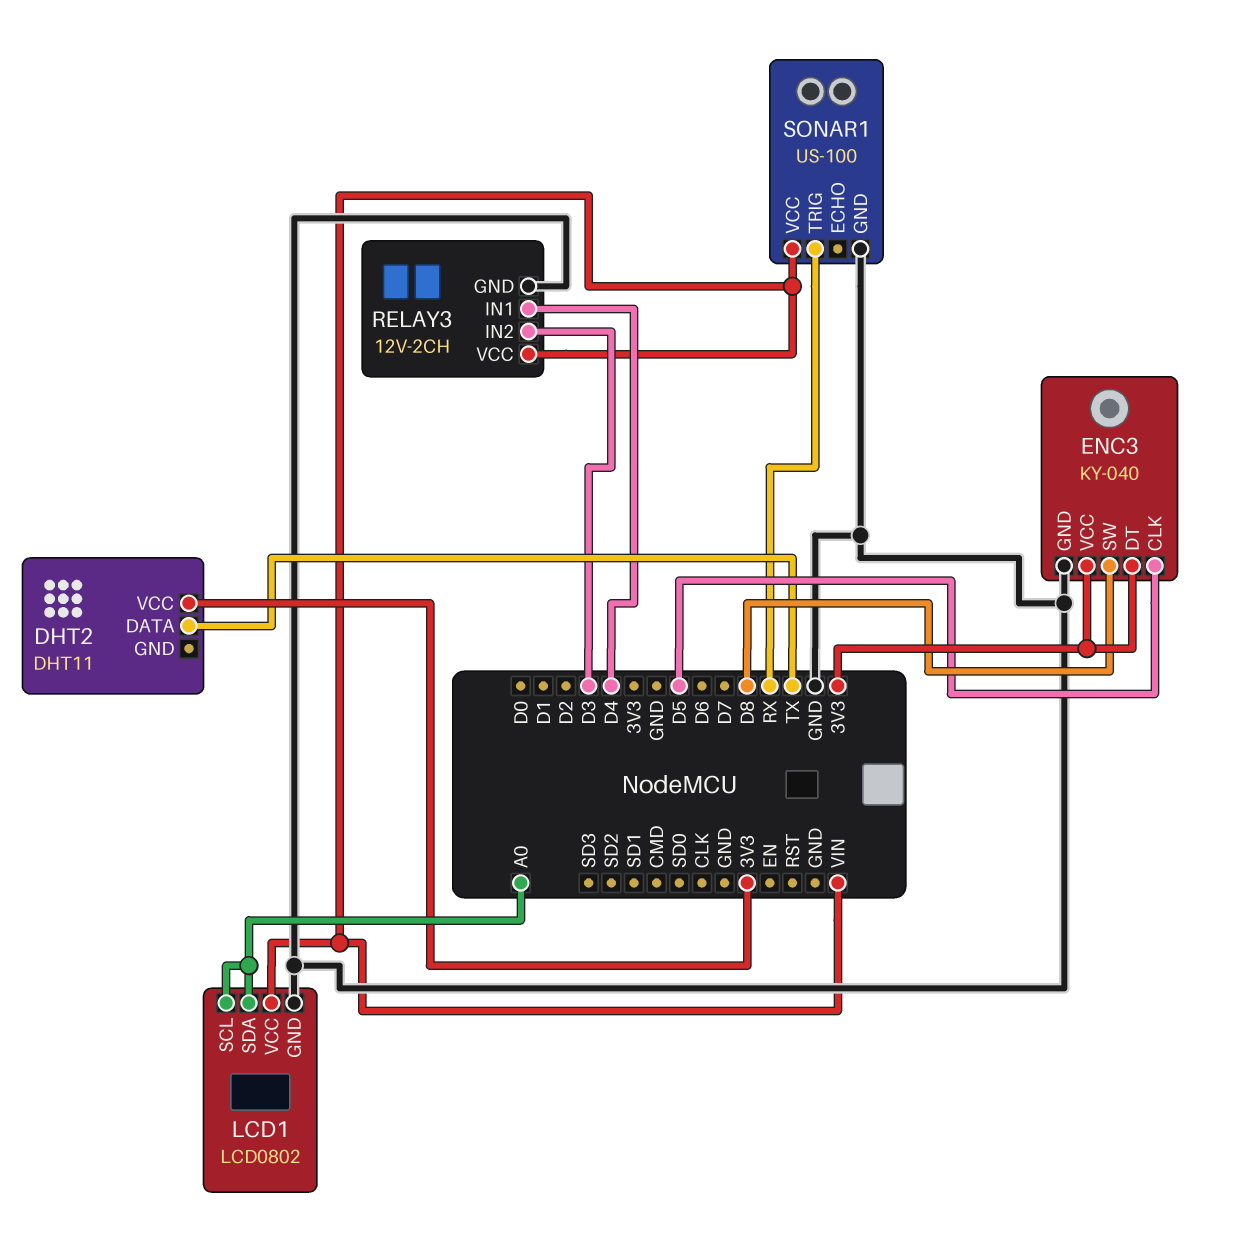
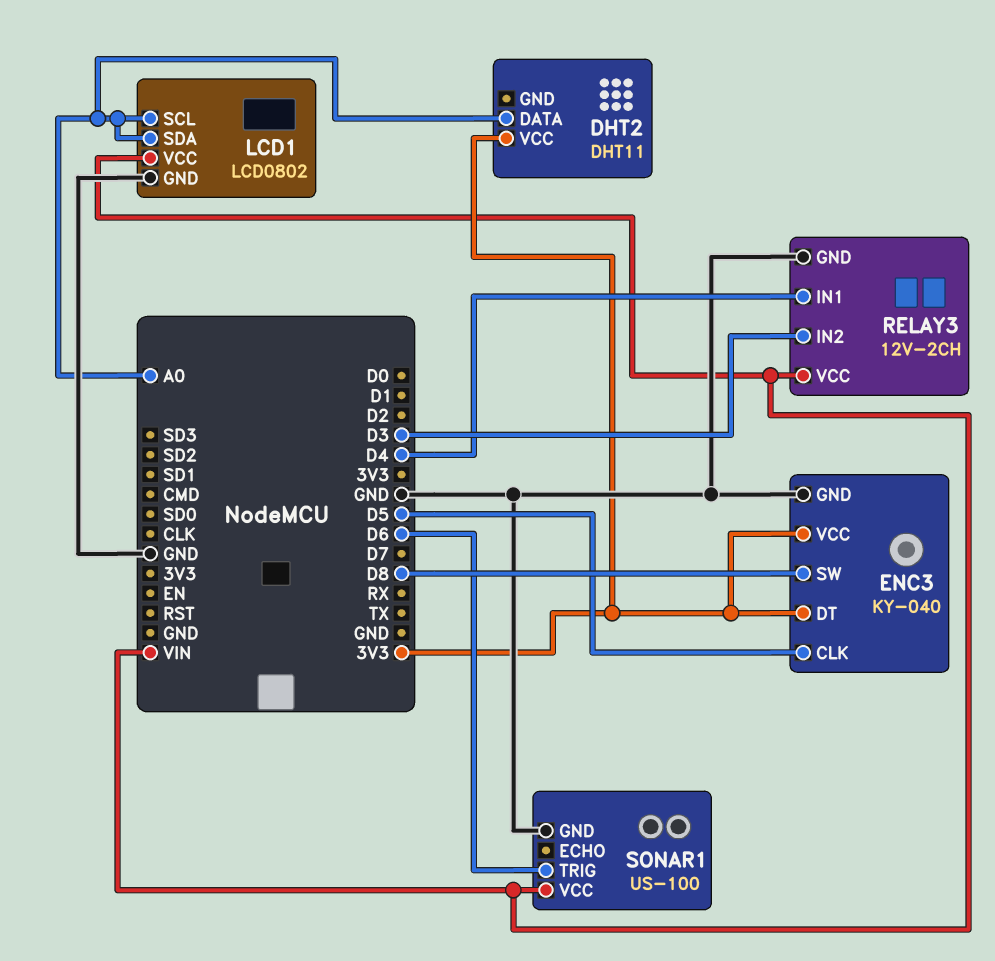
DHT2 pin DATA: TX -> A0
SONAR1 pin TRIG: RX -> D6

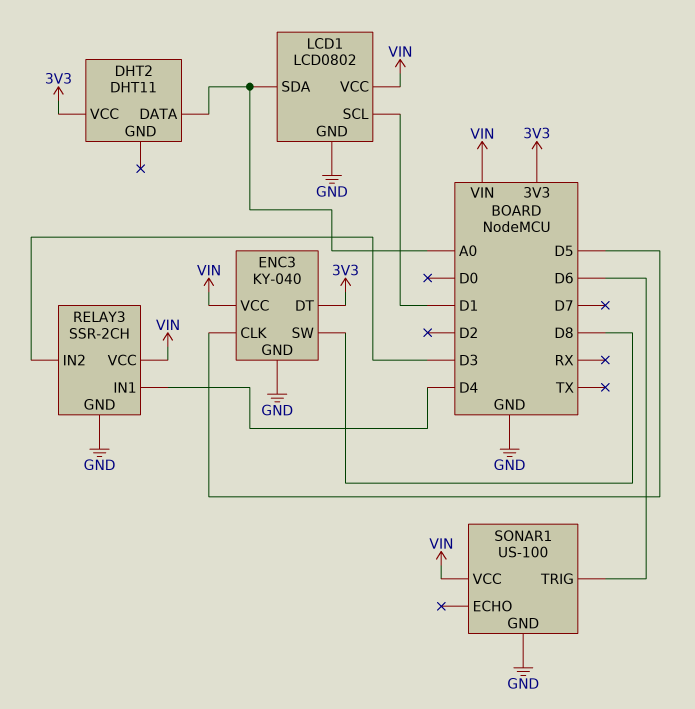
ENC3 pin VCC: 3V3 -> VIN
LCD1 pin SCL: A0 -> D1
RELAY3: 12V-2CH -> SSR-2CH

